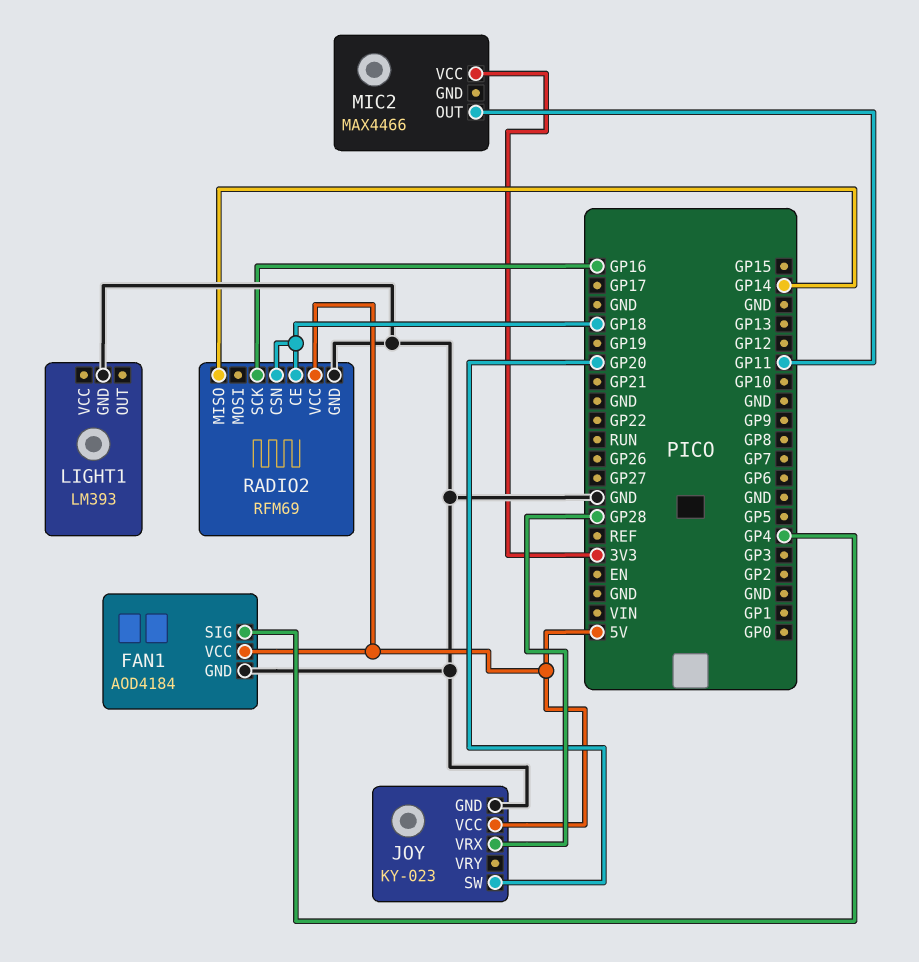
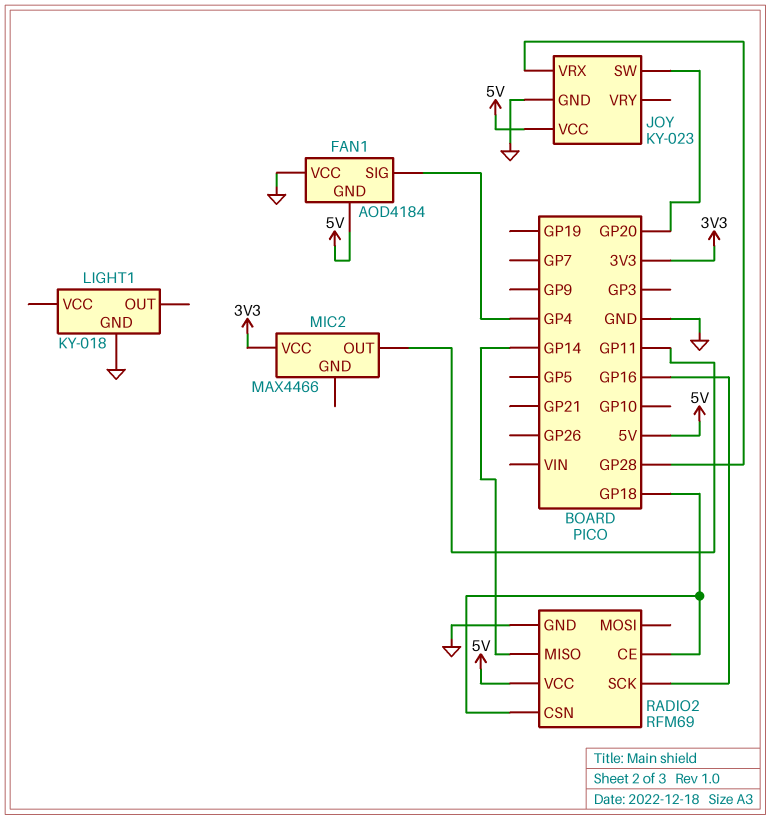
FAN1 pin GND: GND -> 5V
FAN1 pin VCC: 5V -> GND
LIGHT1: LM393 -> KY-018

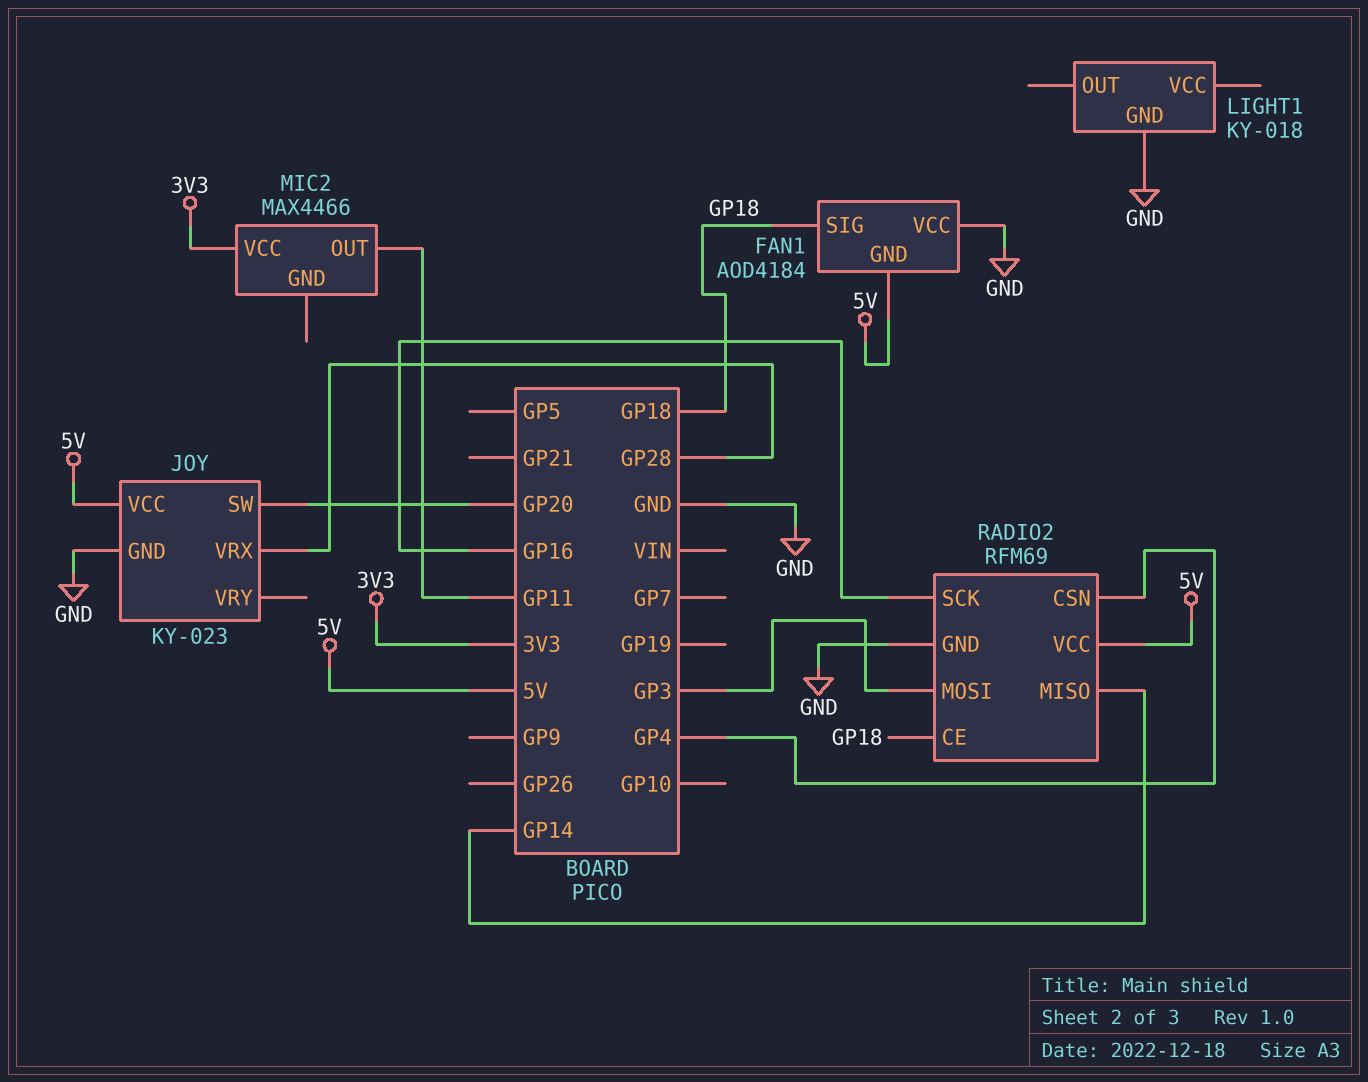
FAN1 pin SIG: GP4 -> GP18
RADIO2 pin CSN: GP18 -> GP4
RADIO2 pin MOSI: none -> GP3

